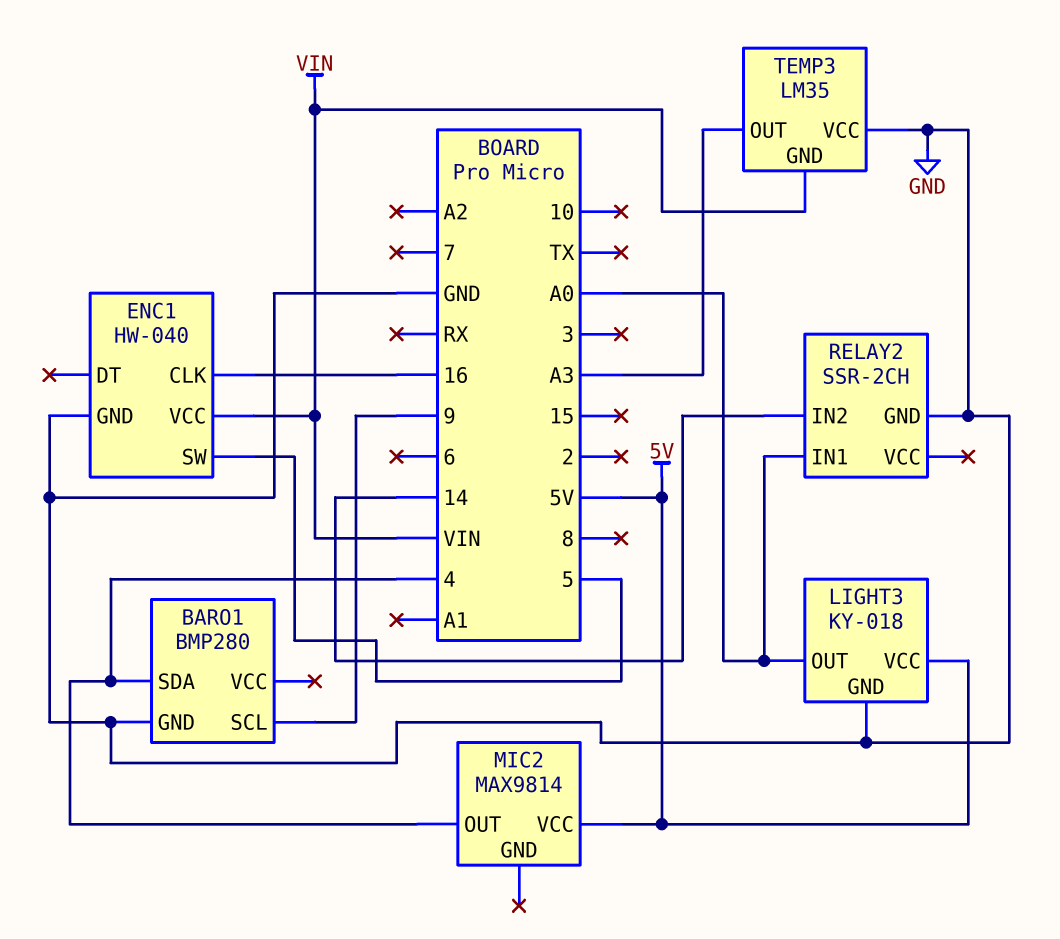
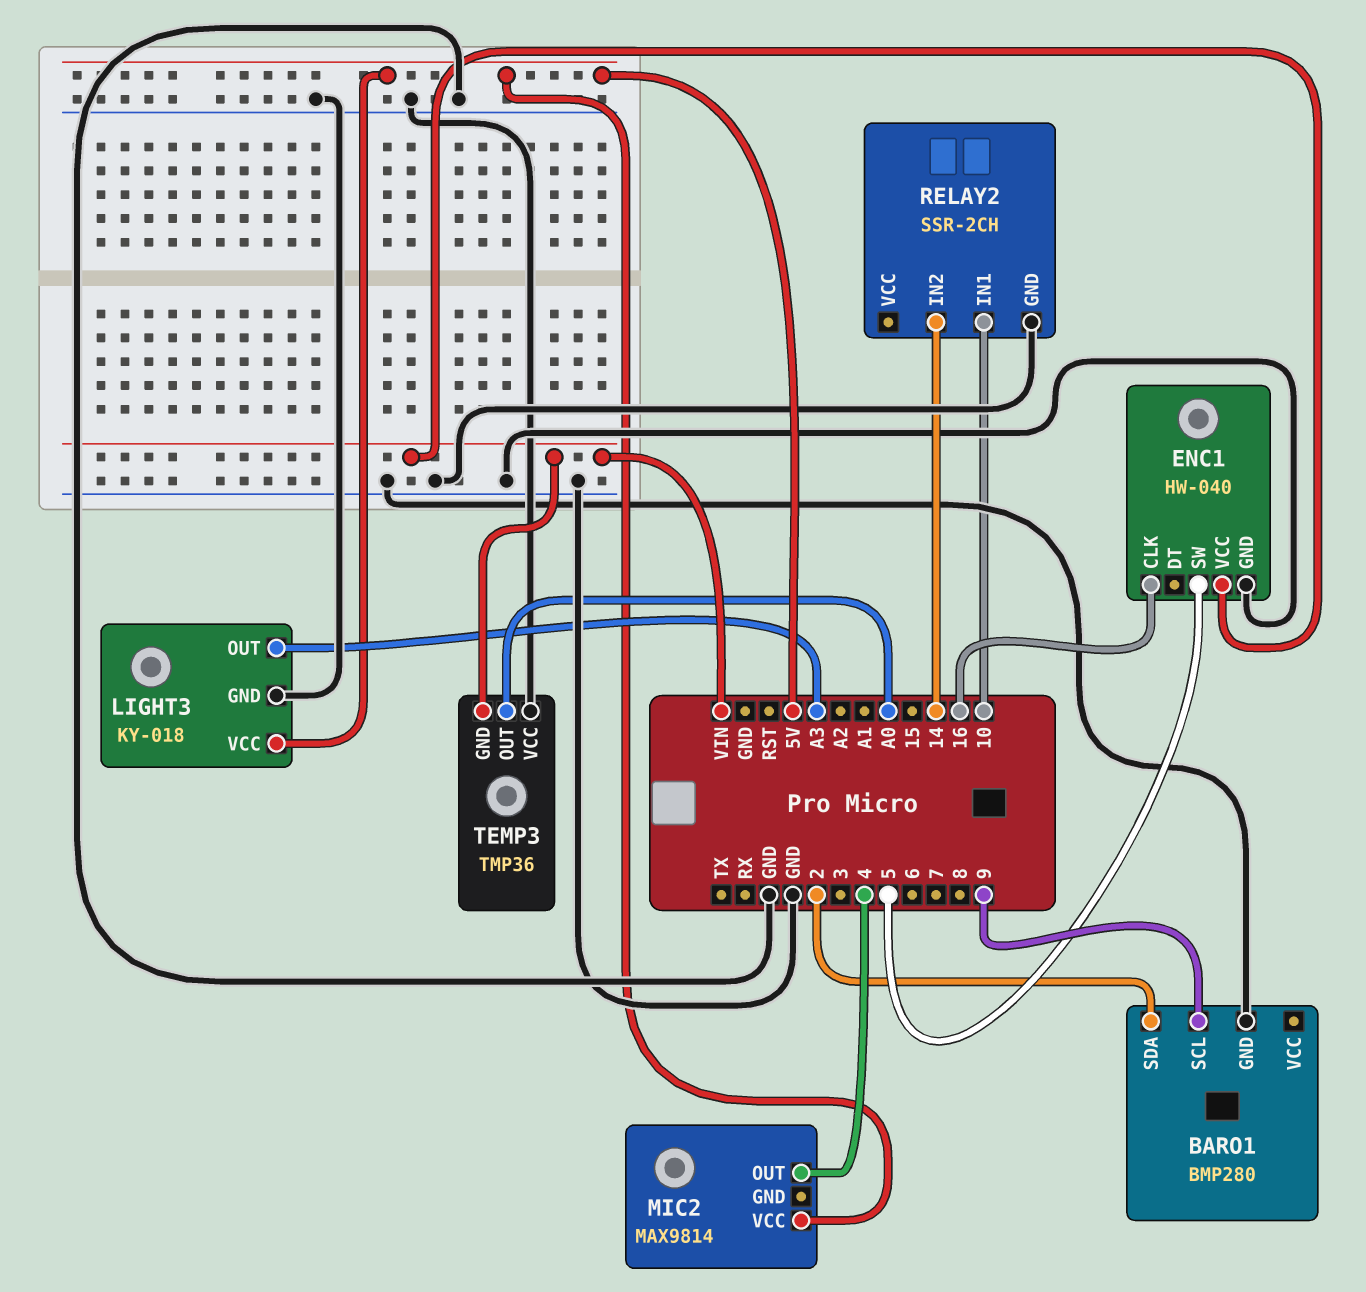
BARO1 pin SDA: 4 -> 2
LIGHT3 pin OUT: A0 -> A3
RELAY2 pin IN1: A0 -> 10
TEMP3: LM35 -> TMP36
TEMP3 pin OUT: A3 -> A0

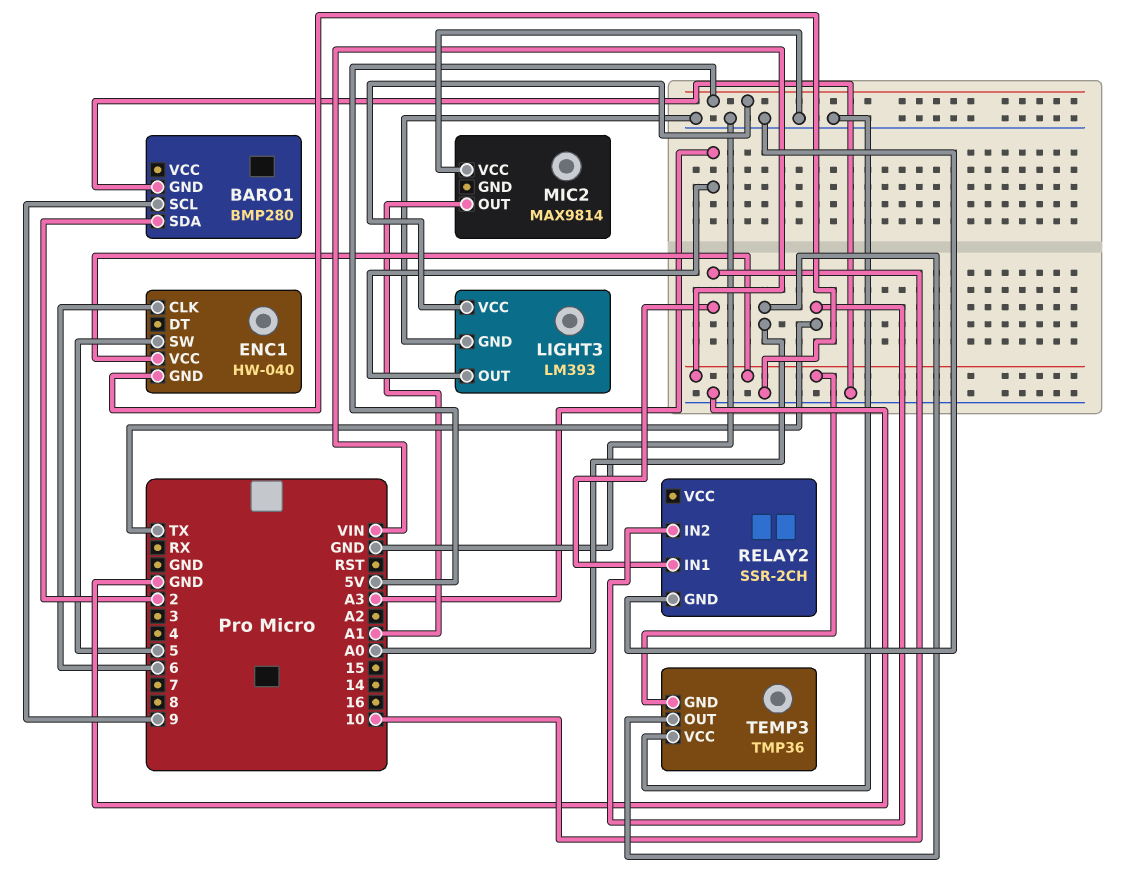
ENC1 pin CLK: 16 -> 6
LIGHT3: KY-018 -> LM393
MIC2 pin OUT: 4 -> A1
MIC2 pin VCC: 5V -> GND
RELAY2 pin IN2: 14 -> TX

